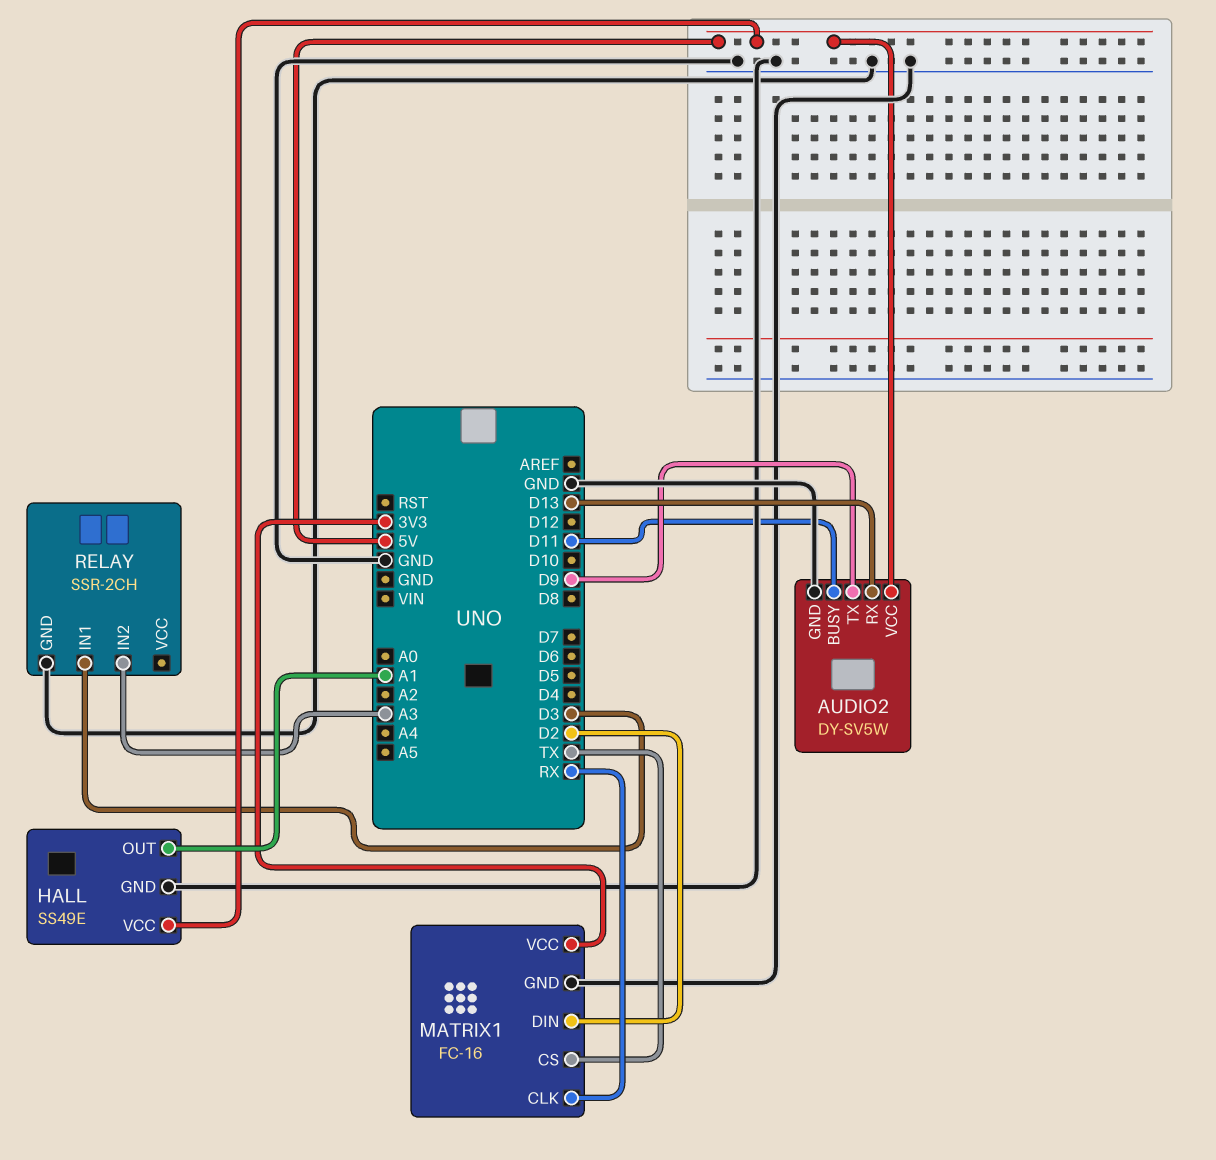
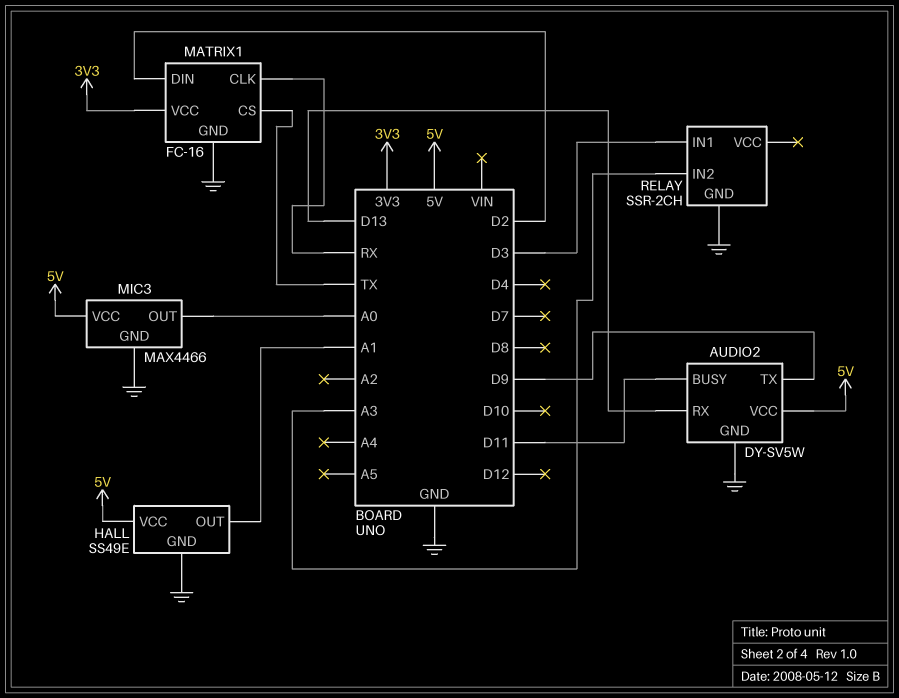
MIC3: none -> MAX4466
MIC3 pin GND: none -> GND
MIC3 pin OUT: none -> A0
MIC3 pin VCC: none -> 5V

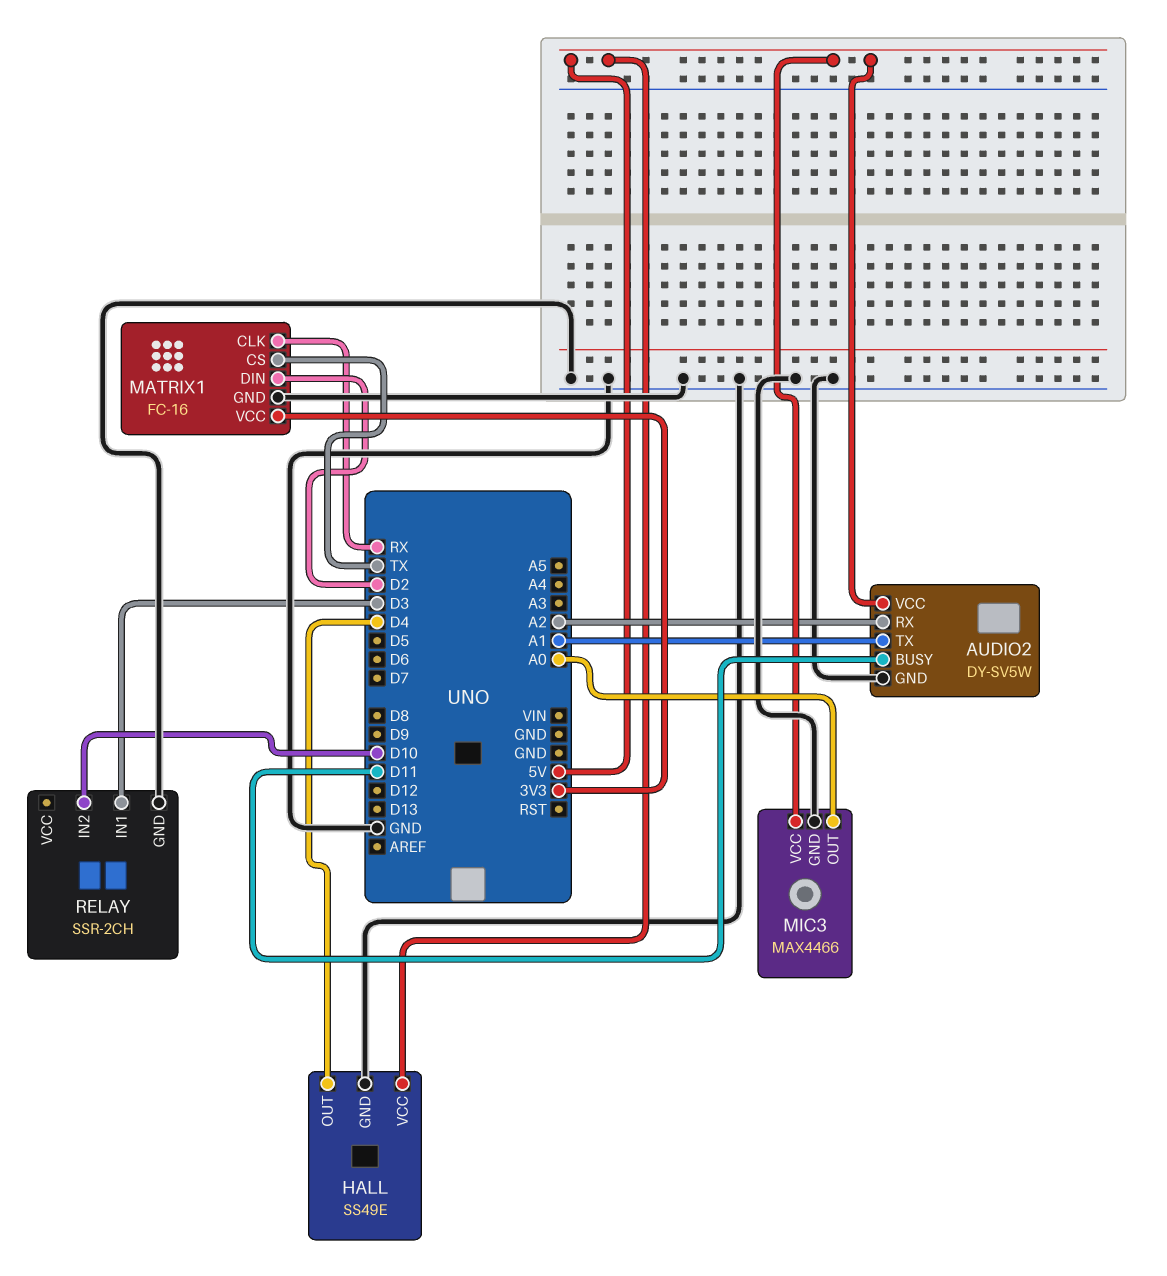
AUDIO2 pin RX: D13 -> A2
AUDIO2 pin TX: D9 -> A1
HALL pin OUT: A1 -> D4
RELAY pin IN2: A3 -> D10

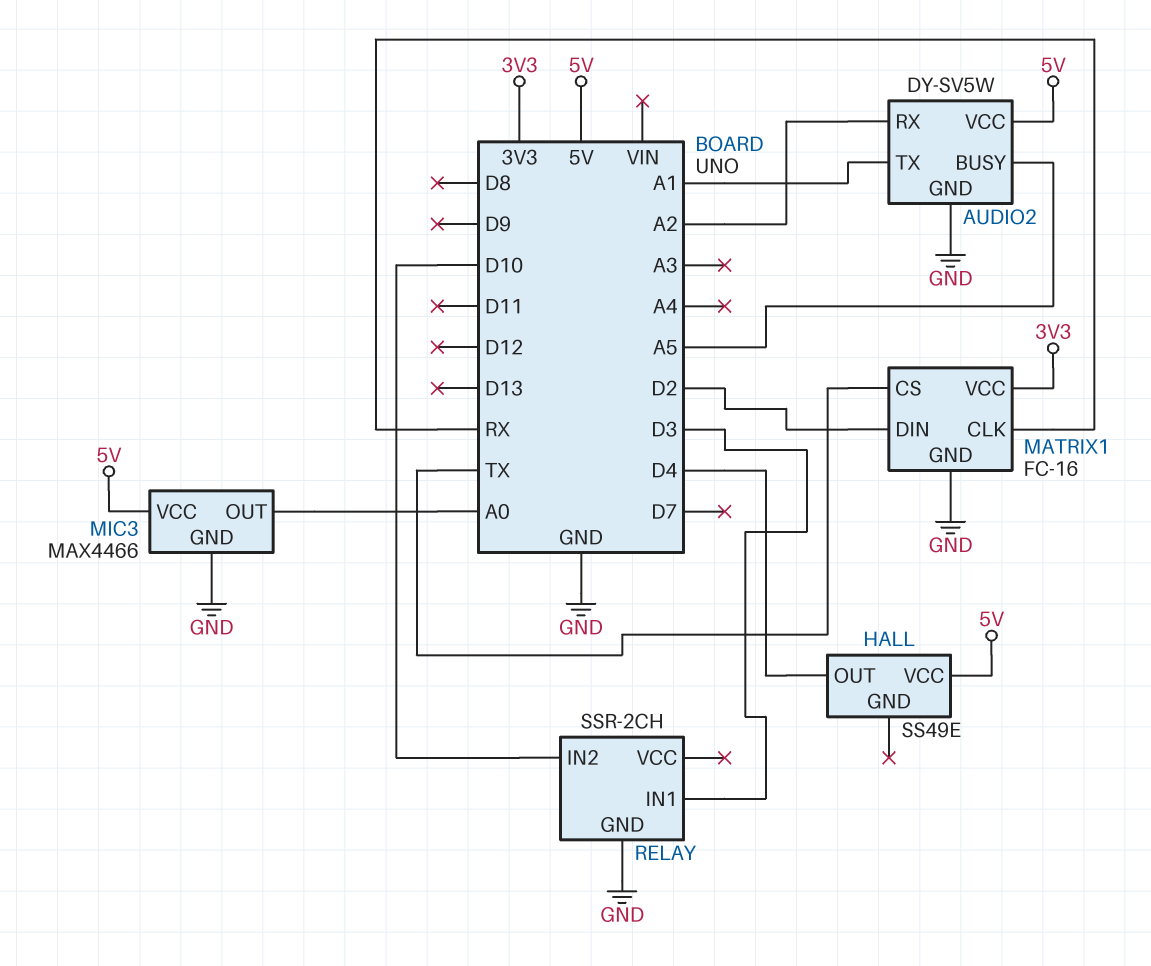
AUDIO2 pin BUSY: D11 -> A5
HALL pin GND: GND -> none

